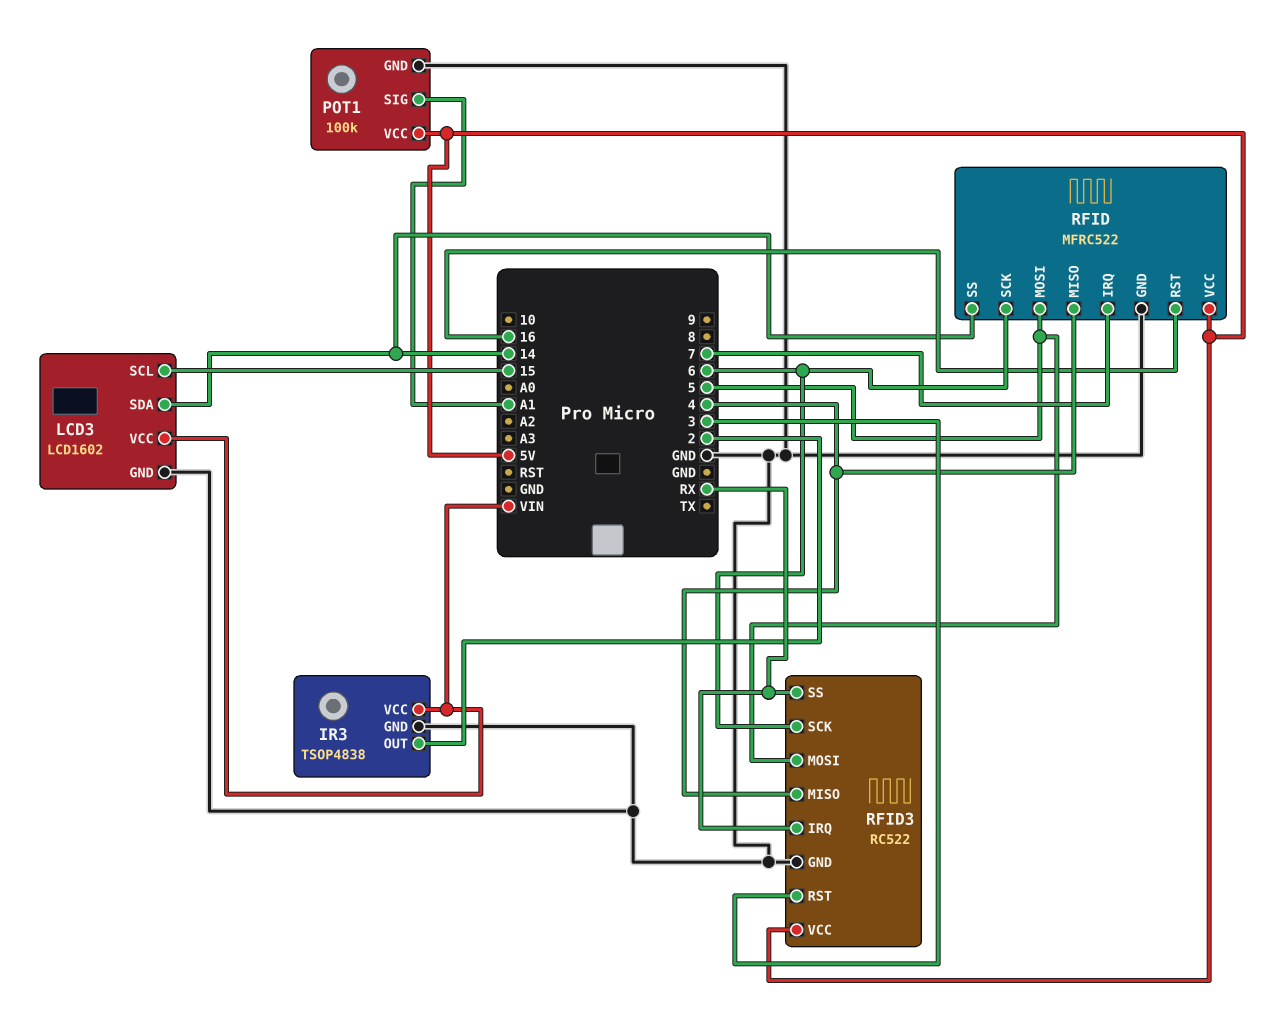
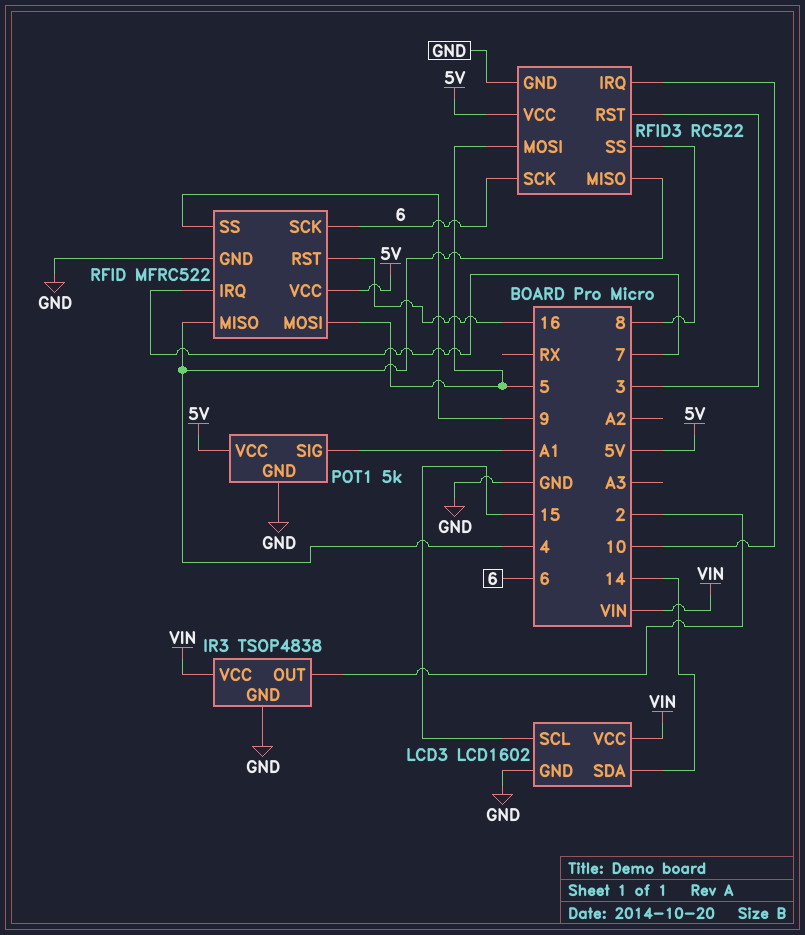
POT1: 100k -> 5k
RFID pin SS: 14 -> 9
RFID3 pin IRQ: RX -> 10
RFID3 pin SS: RX -> 8

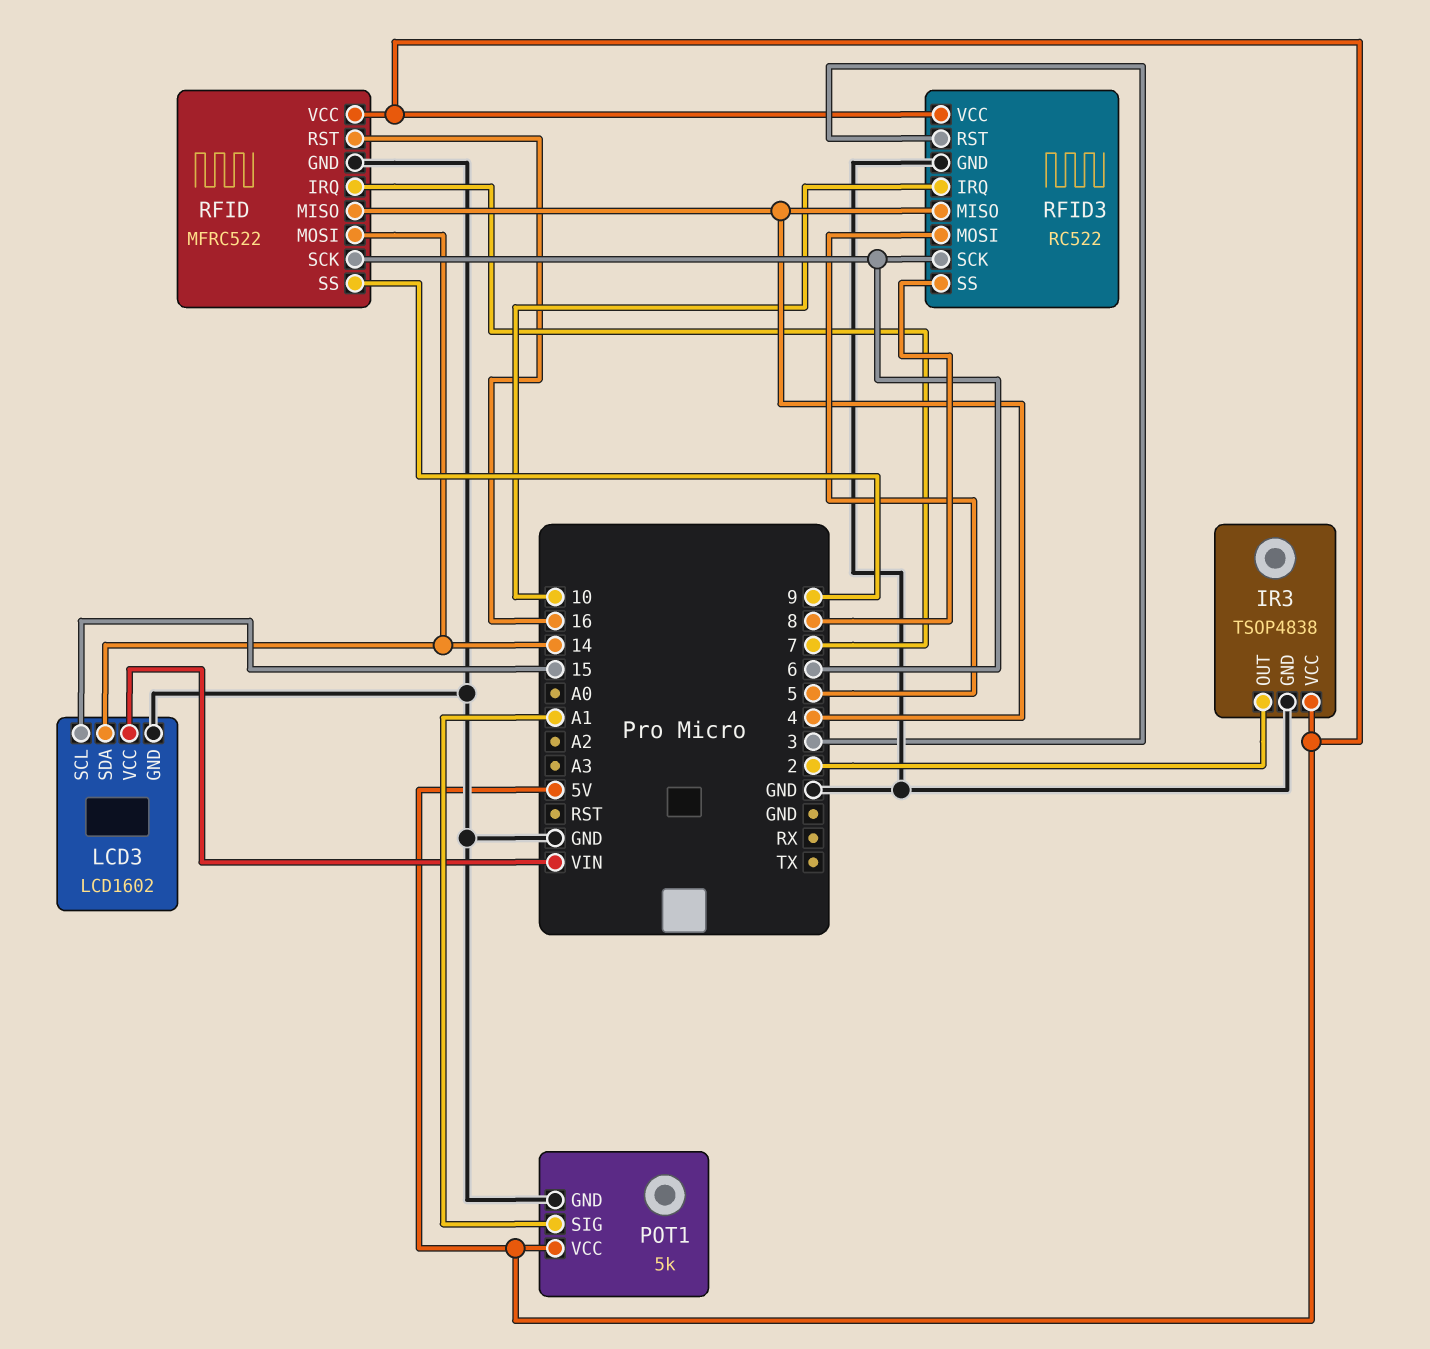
IR3 pin VCC: VIN -> 5V
RFID pin MOSI: 5 -> 14

